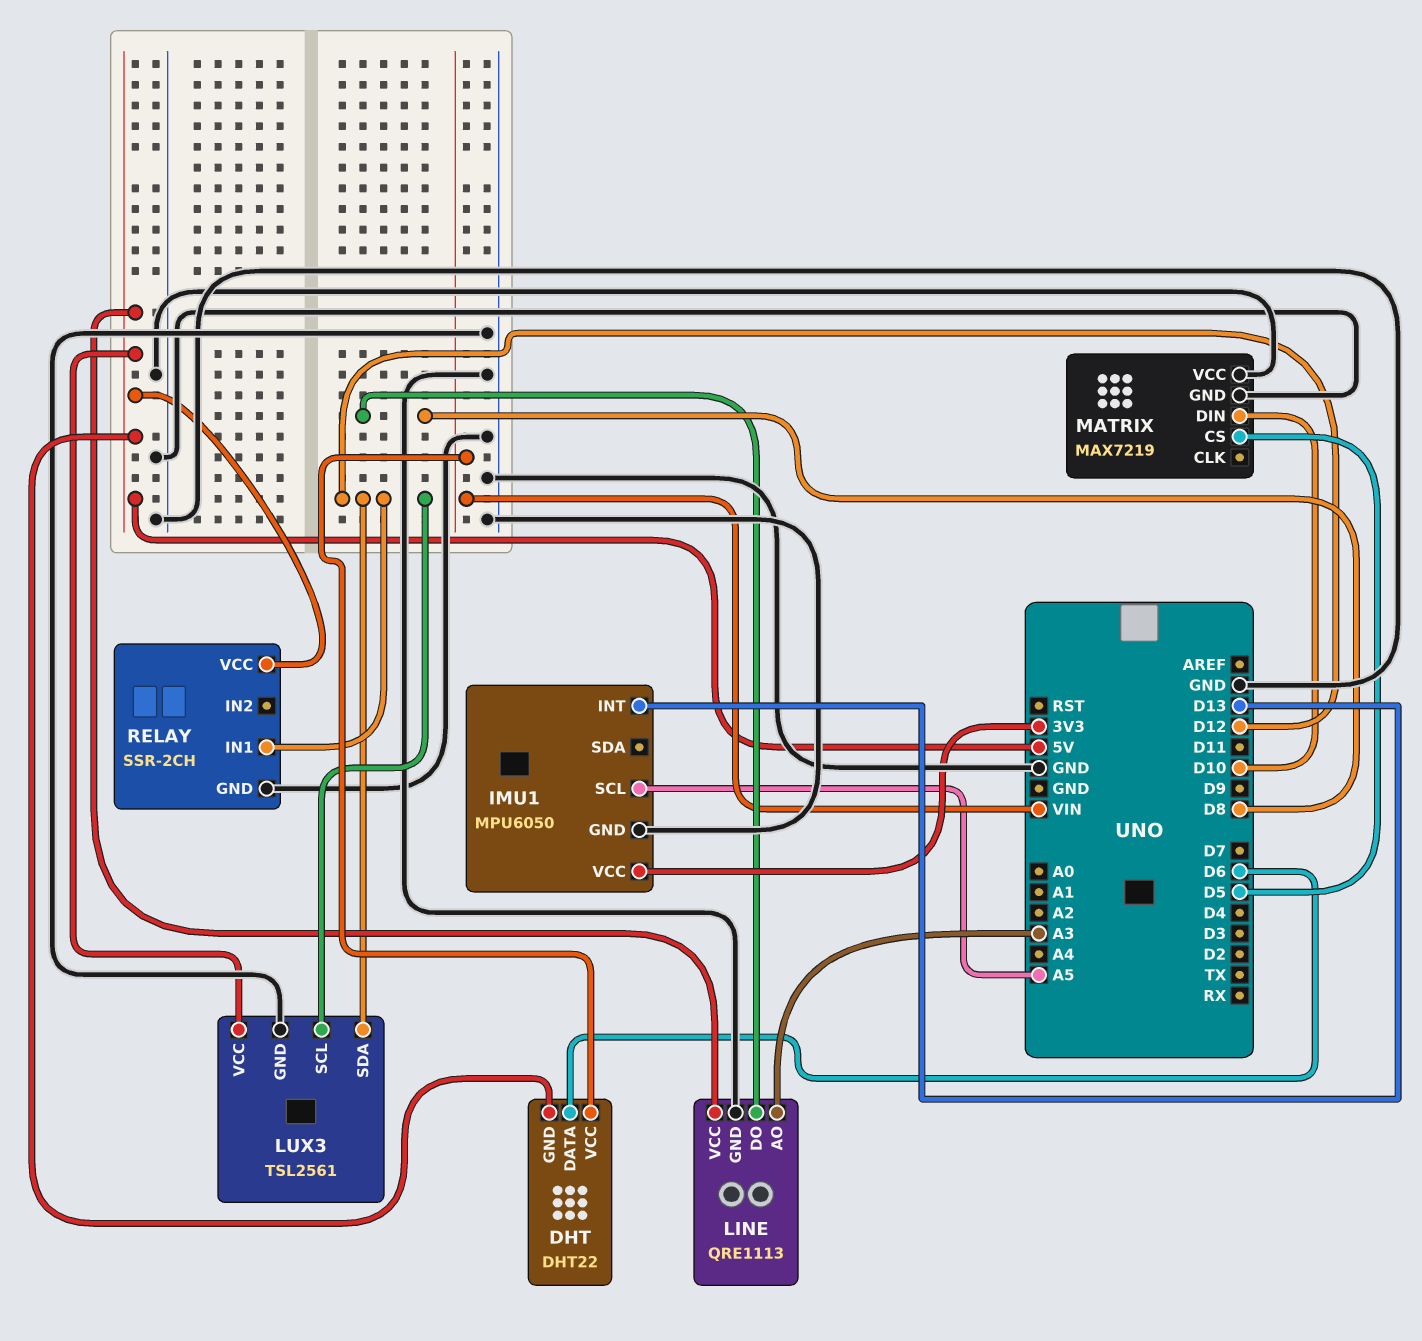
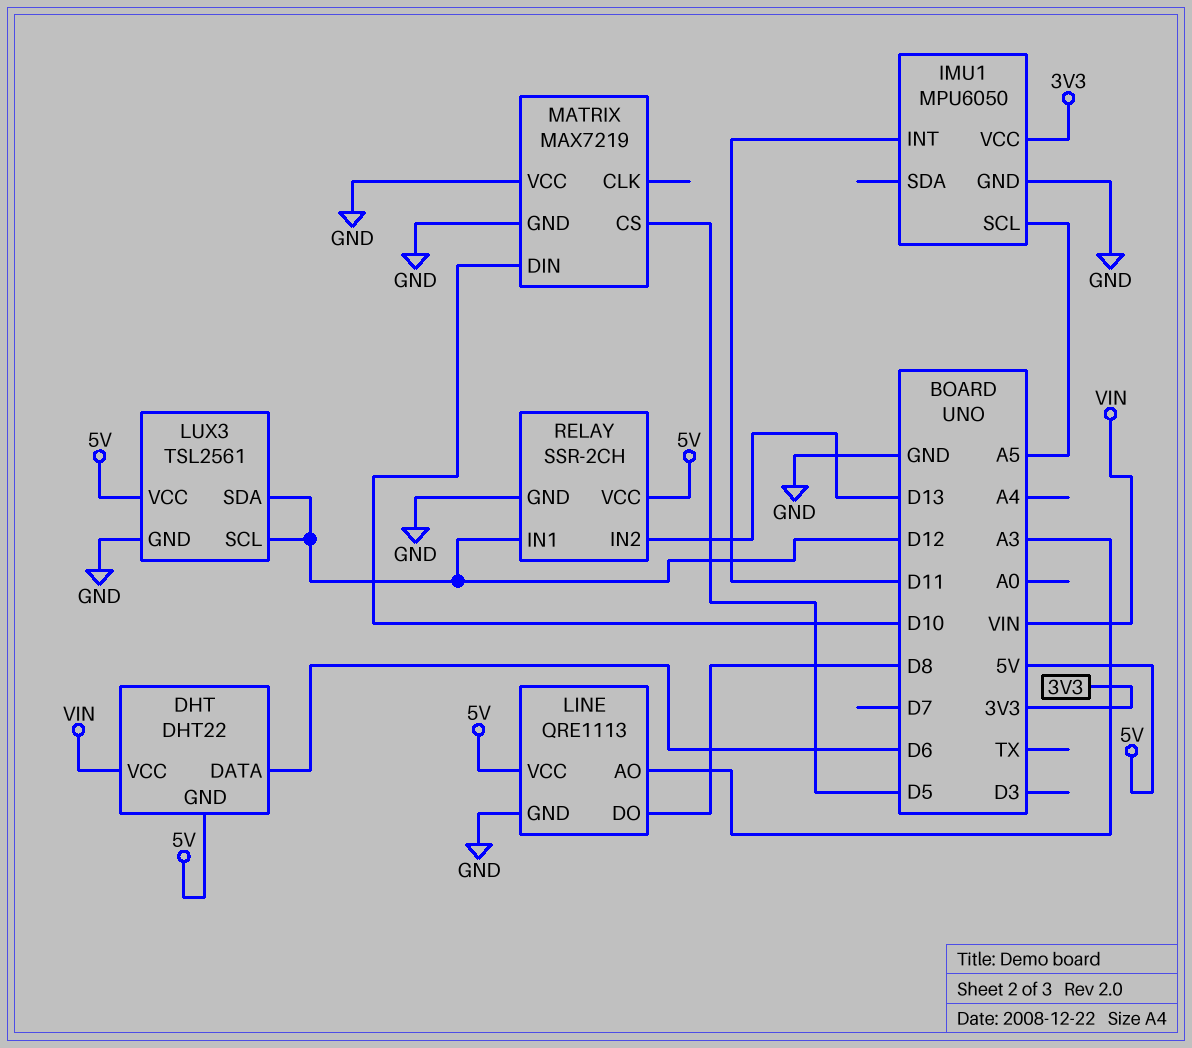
IMU1 pin INT: D13 -> D11
RELAY pin IN2: none -> D13

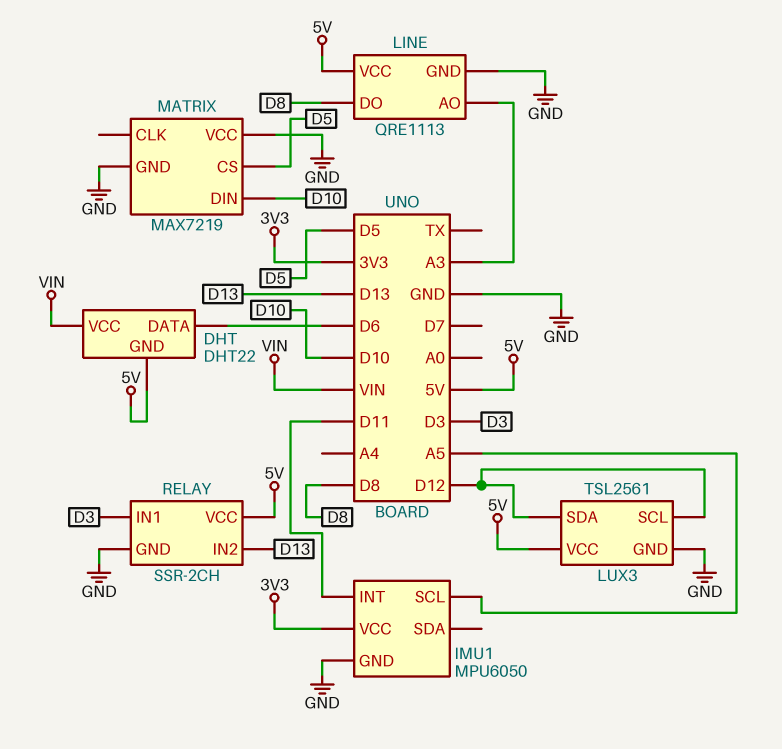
RELAY pin IN1: D12 -> D3

